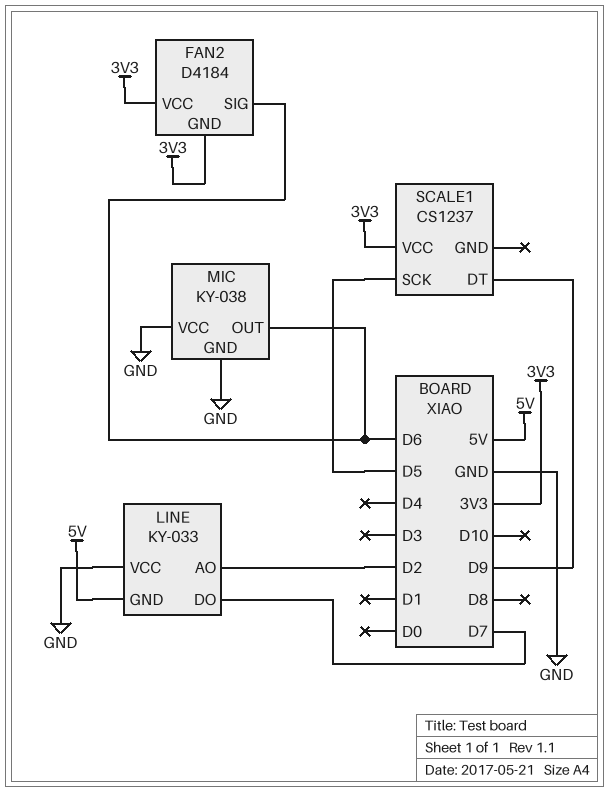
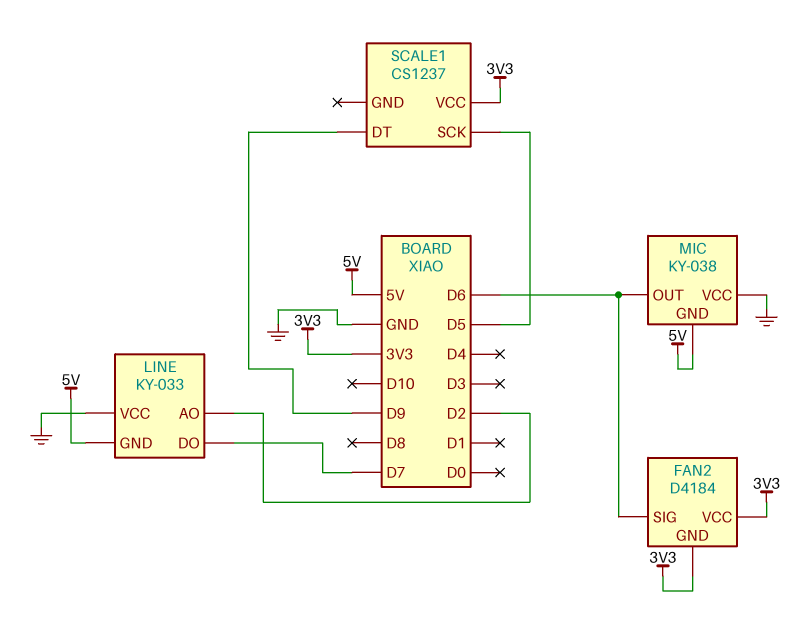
MIC pin GND: GND -> 5V

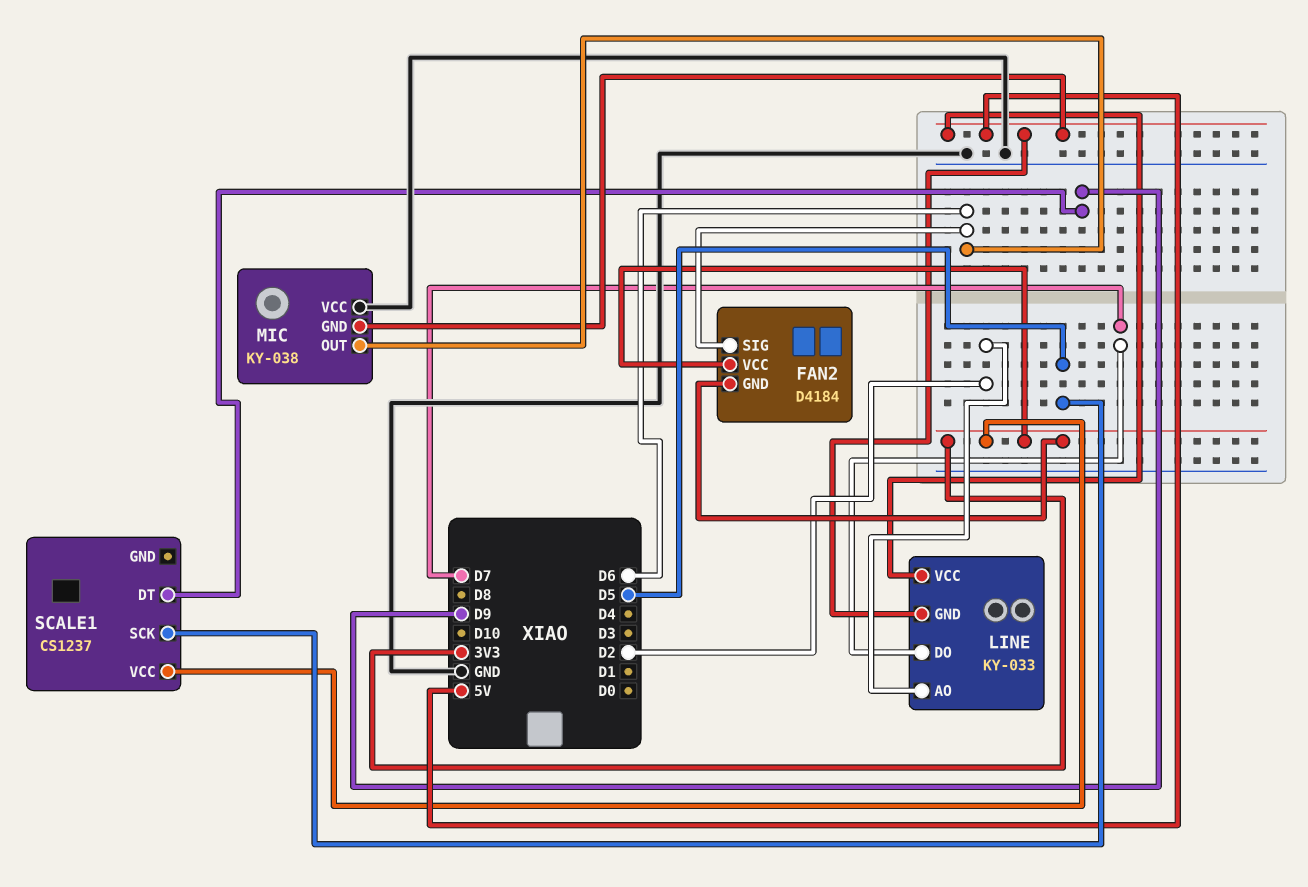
LINE pin VCC: GND -> 5V

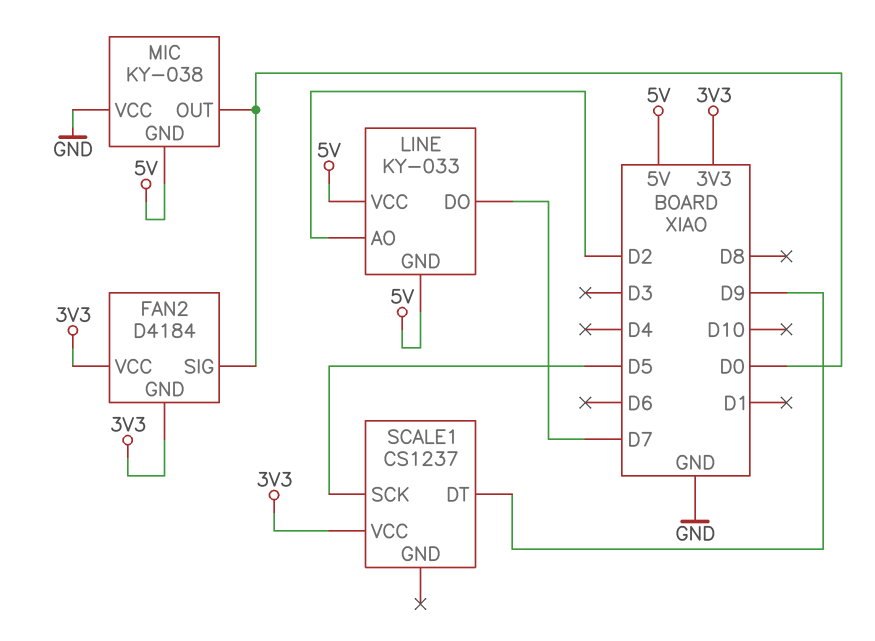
FAN2 pin SIG: D6 -> D0
MIC pin OUT: D6 -> D0

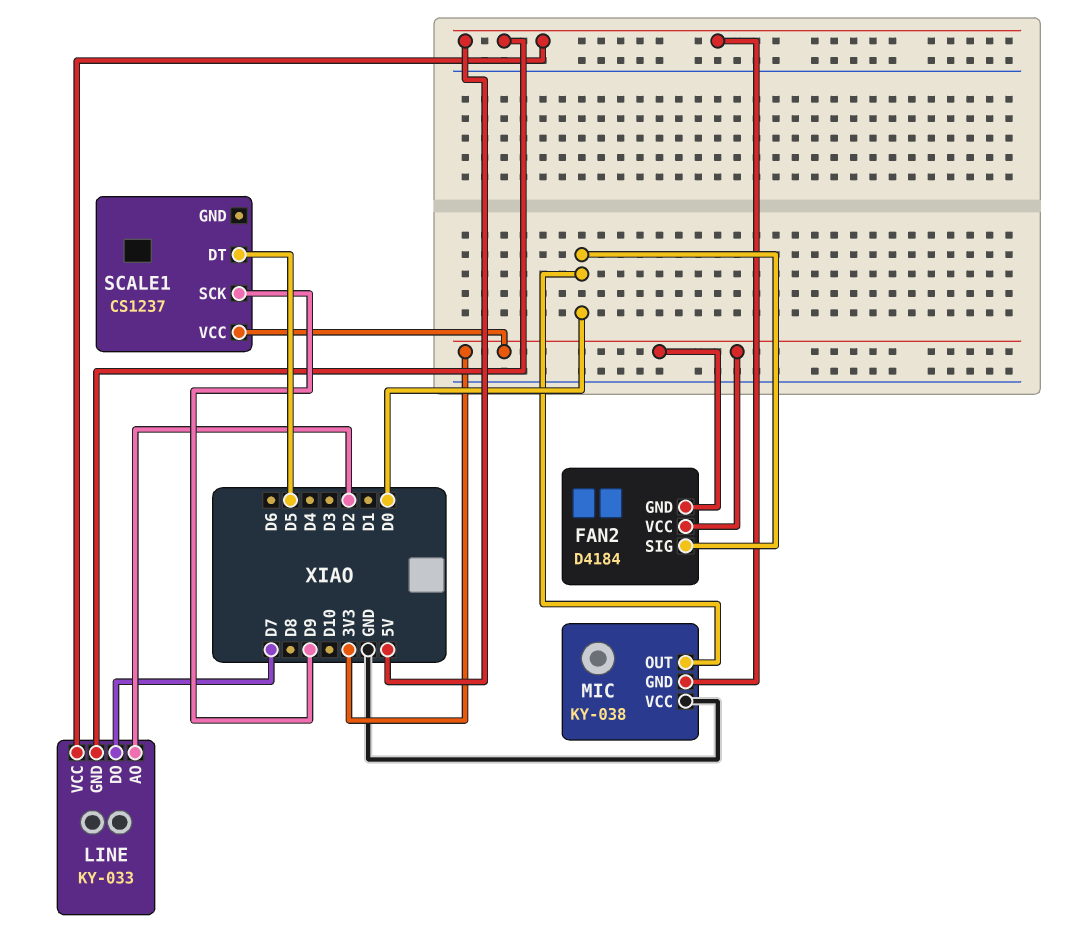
SCALE1 pin DT: D9 -> D5
SCALE1 pin SCK: D5 -> D9

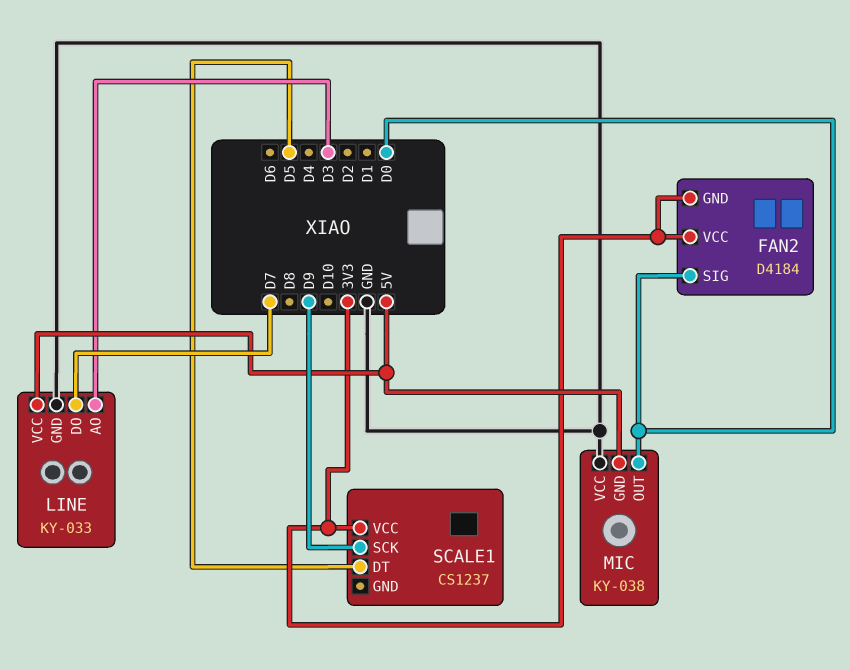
LINE pin AO: D2 -> D3
LINE pin GND: 5V -> GND

